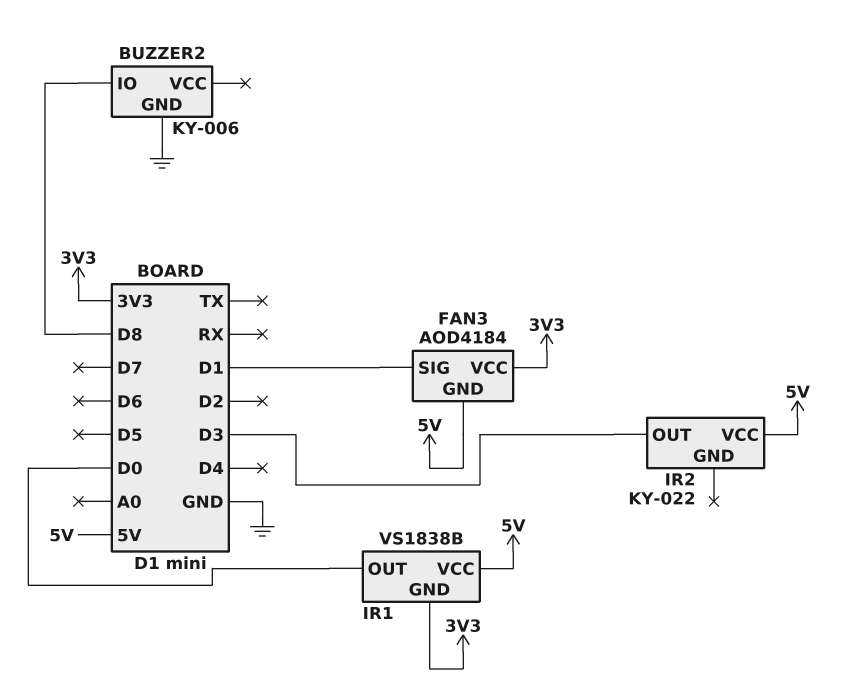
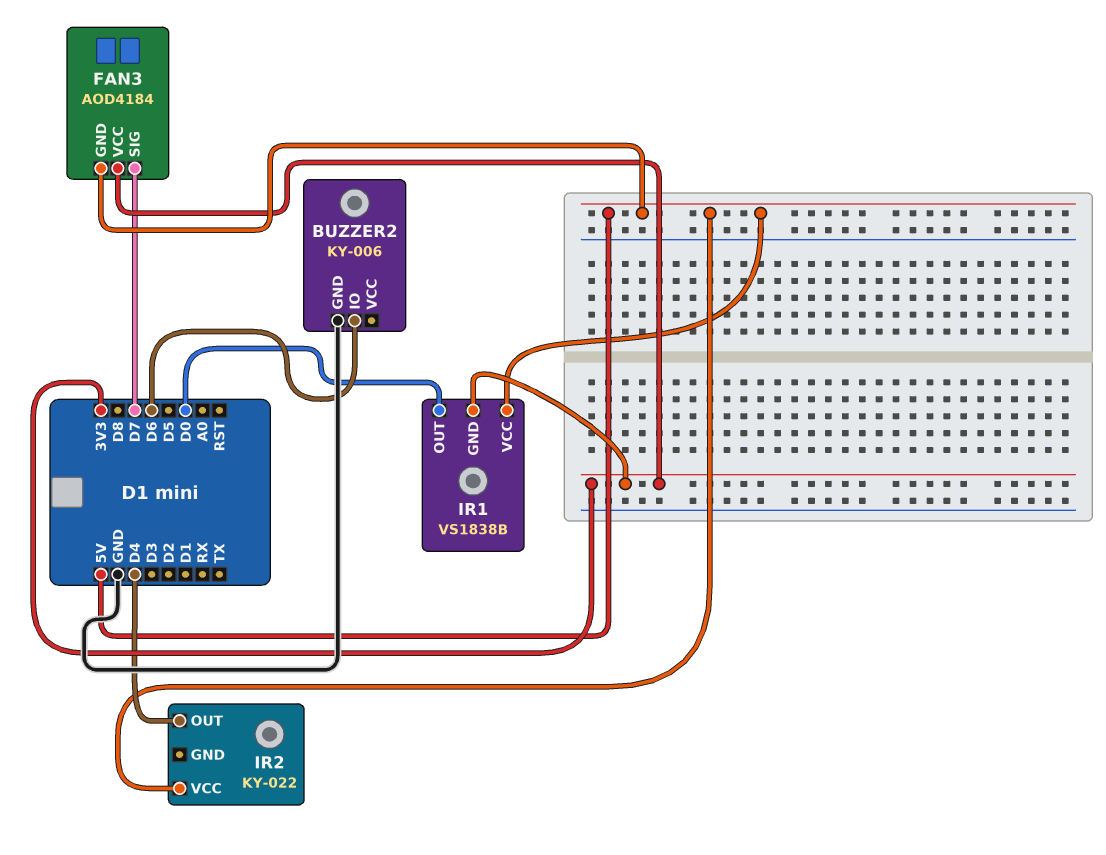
BUZZER2 pin IO: D8 -> D6
FAN3 pin SIG: D1 -> D7
IR2 pin OUT: D3 -> D4

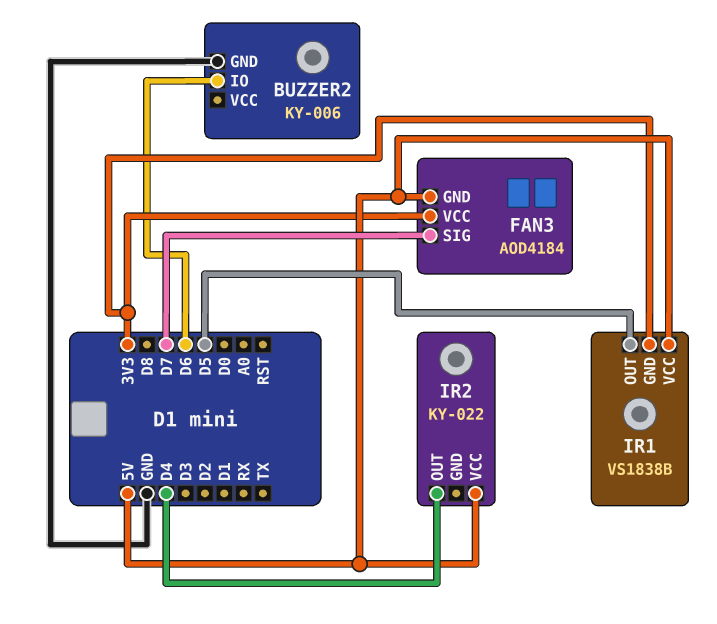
IR1 pin OUT: D0 -> D5

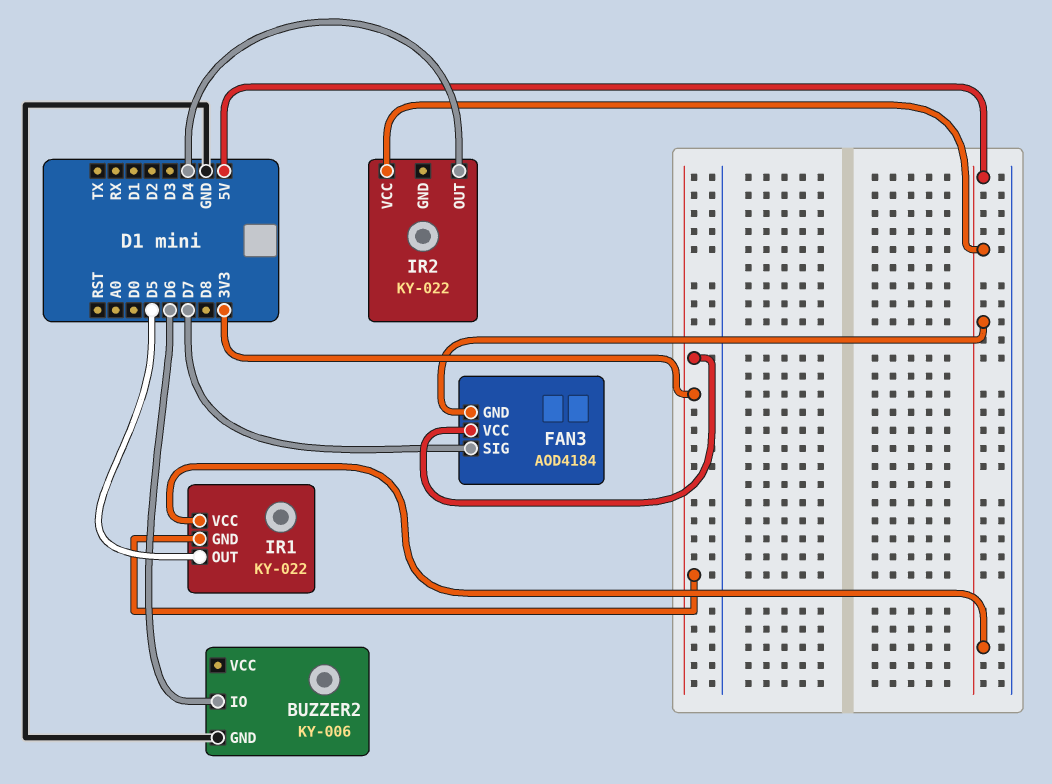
IR1: VS1838B -> KY-022

